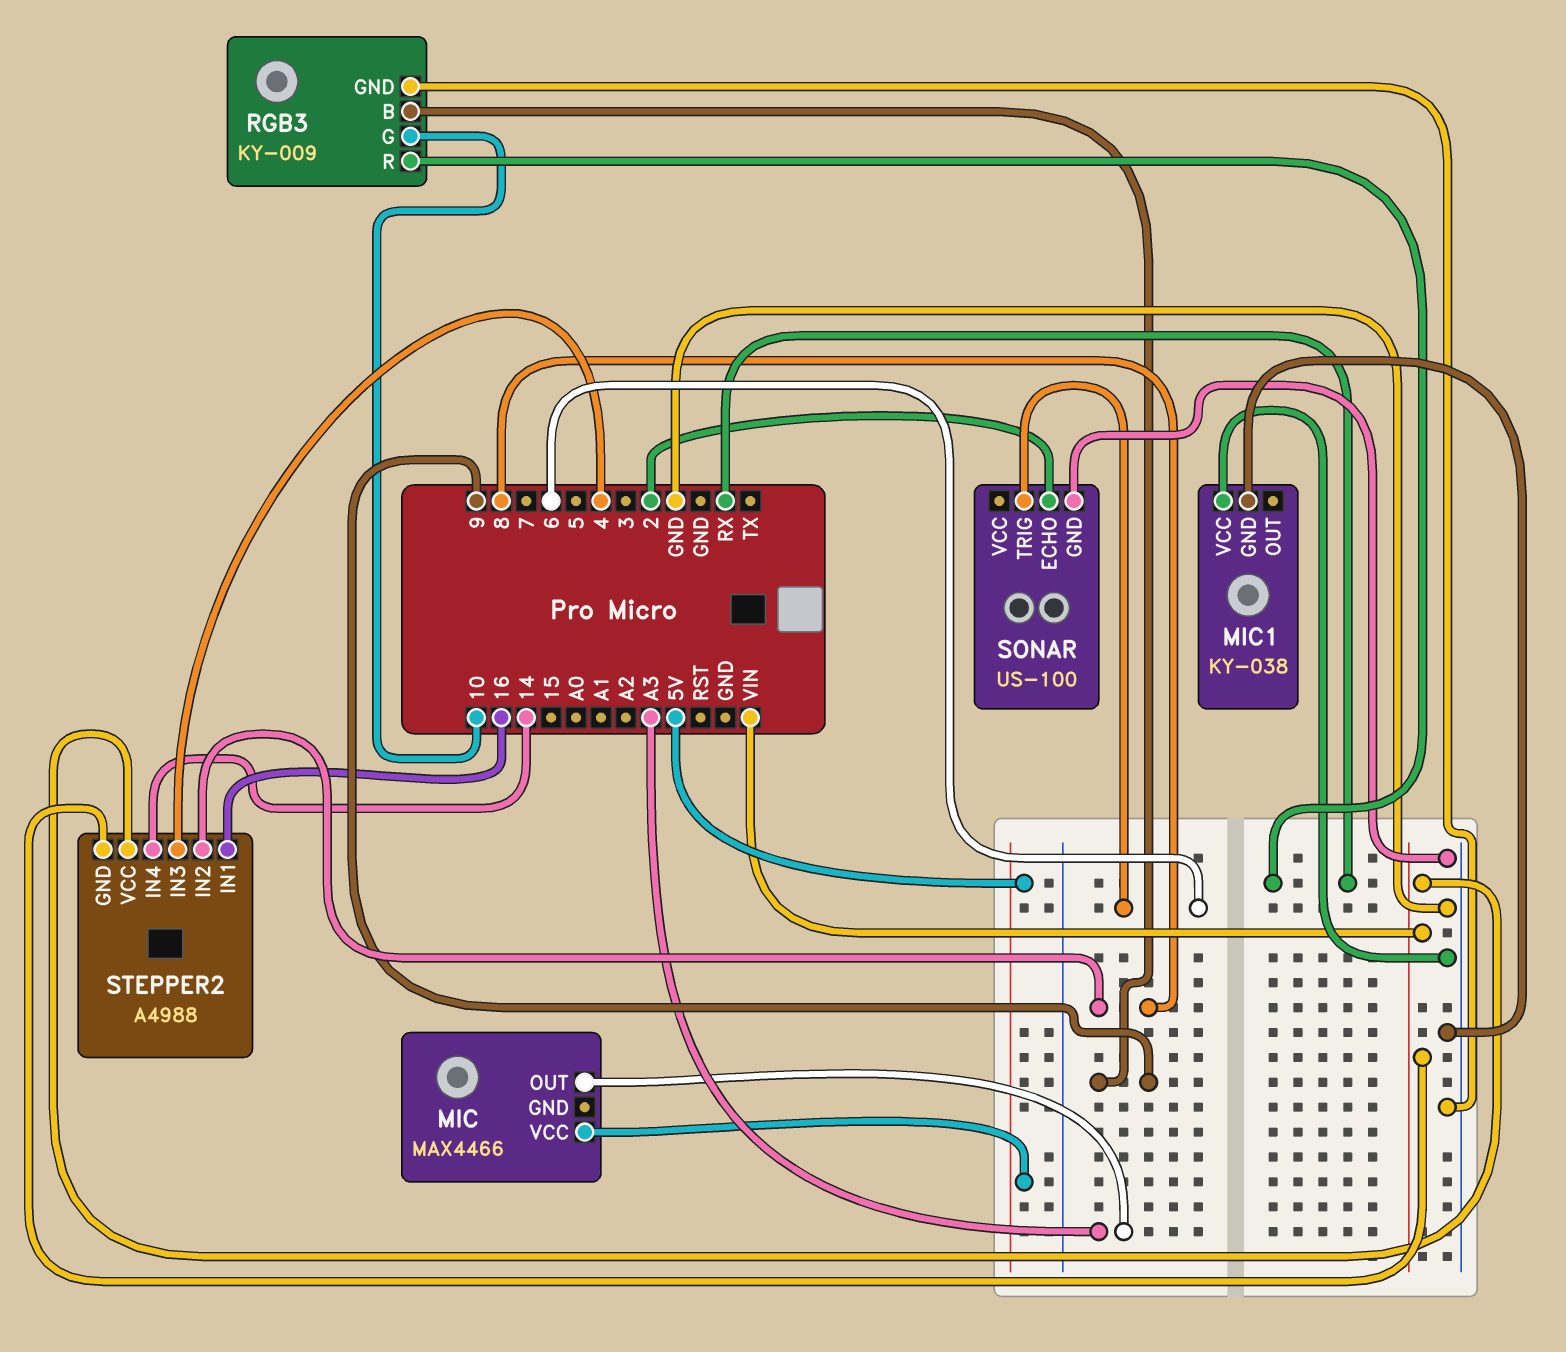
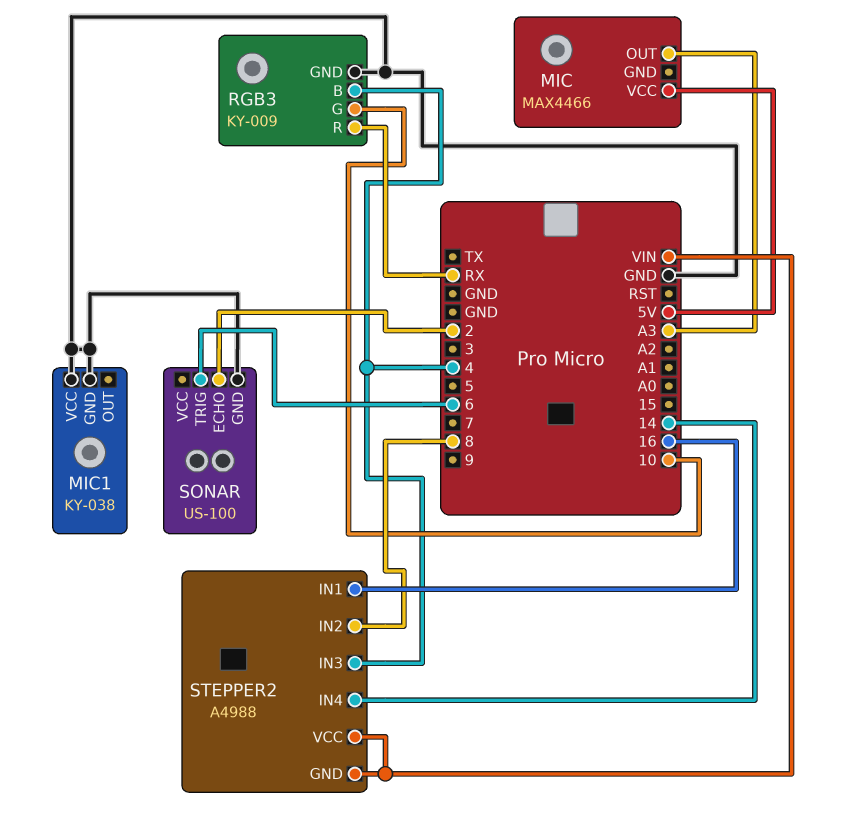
RGB3 pin B: 9 -> 4

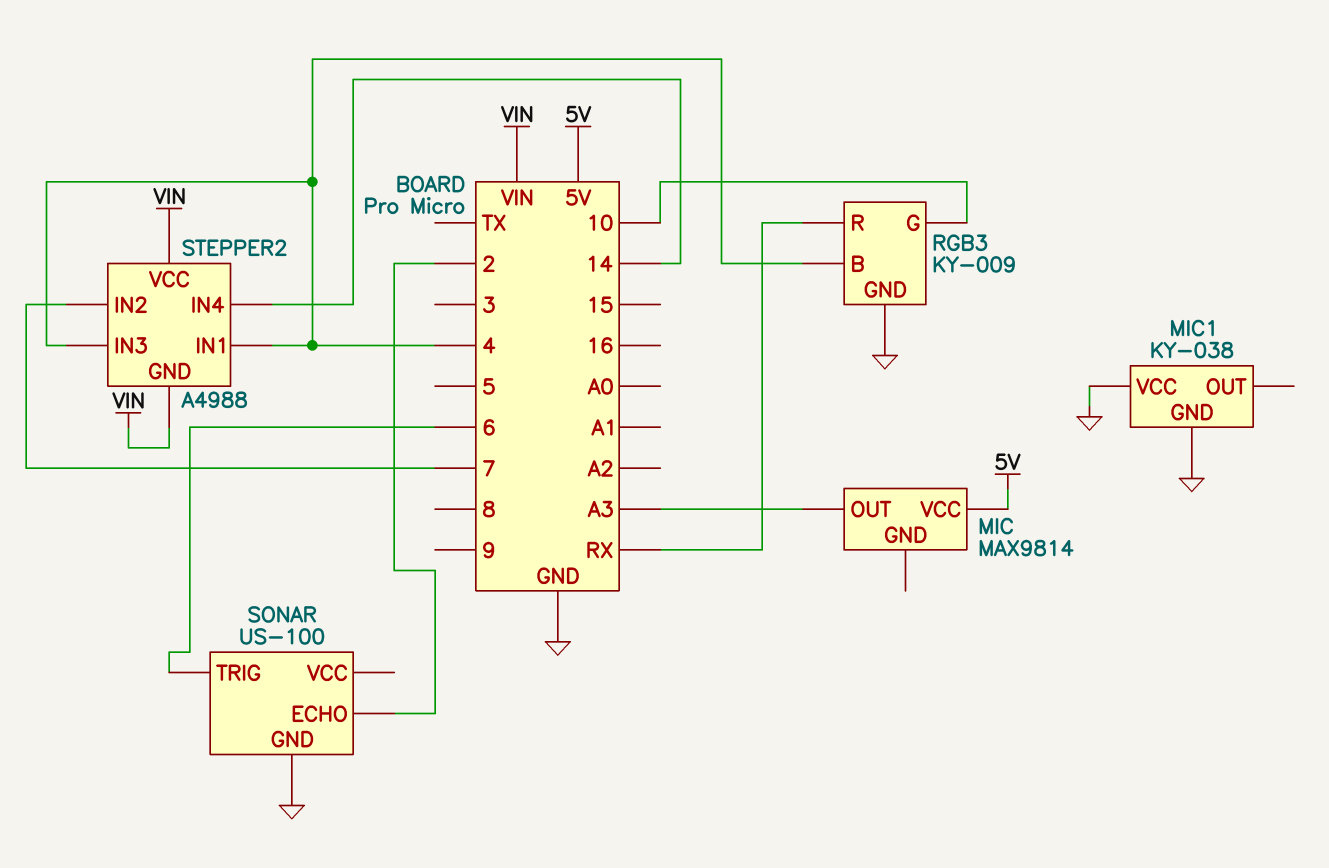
MIC: MAX4466 -> MAX9814
STEPPER2 pin IN1: 16 -> 4
STEPPER2 pin IN2: 8 -> 7

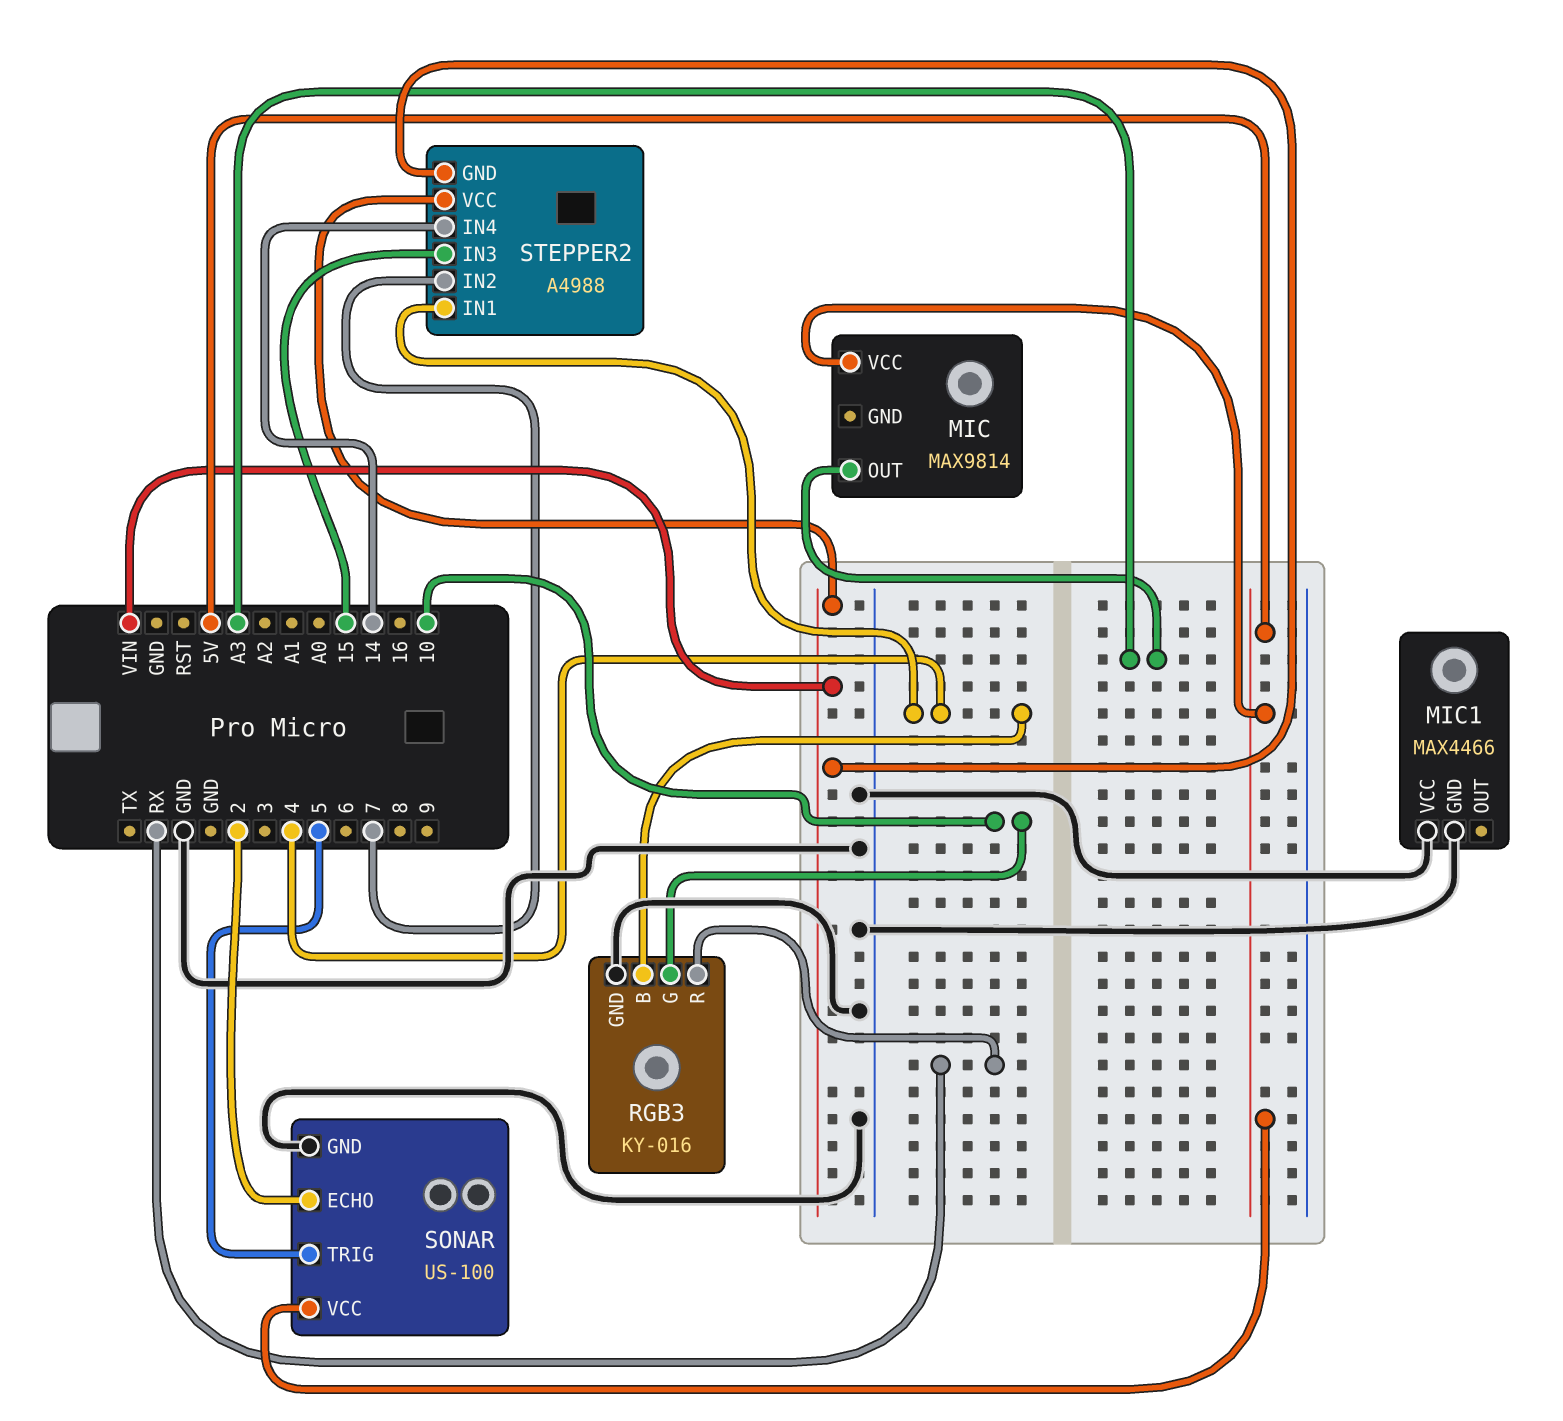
MIC1: KY-038 -> MAX4466
RGB3: KY-009 -> KY-016
SONAR pin TRIG: 6 -> 5
SONAR pin VCC: none -> 5V
STEPPER2 pin IN3: 4 -> 15

